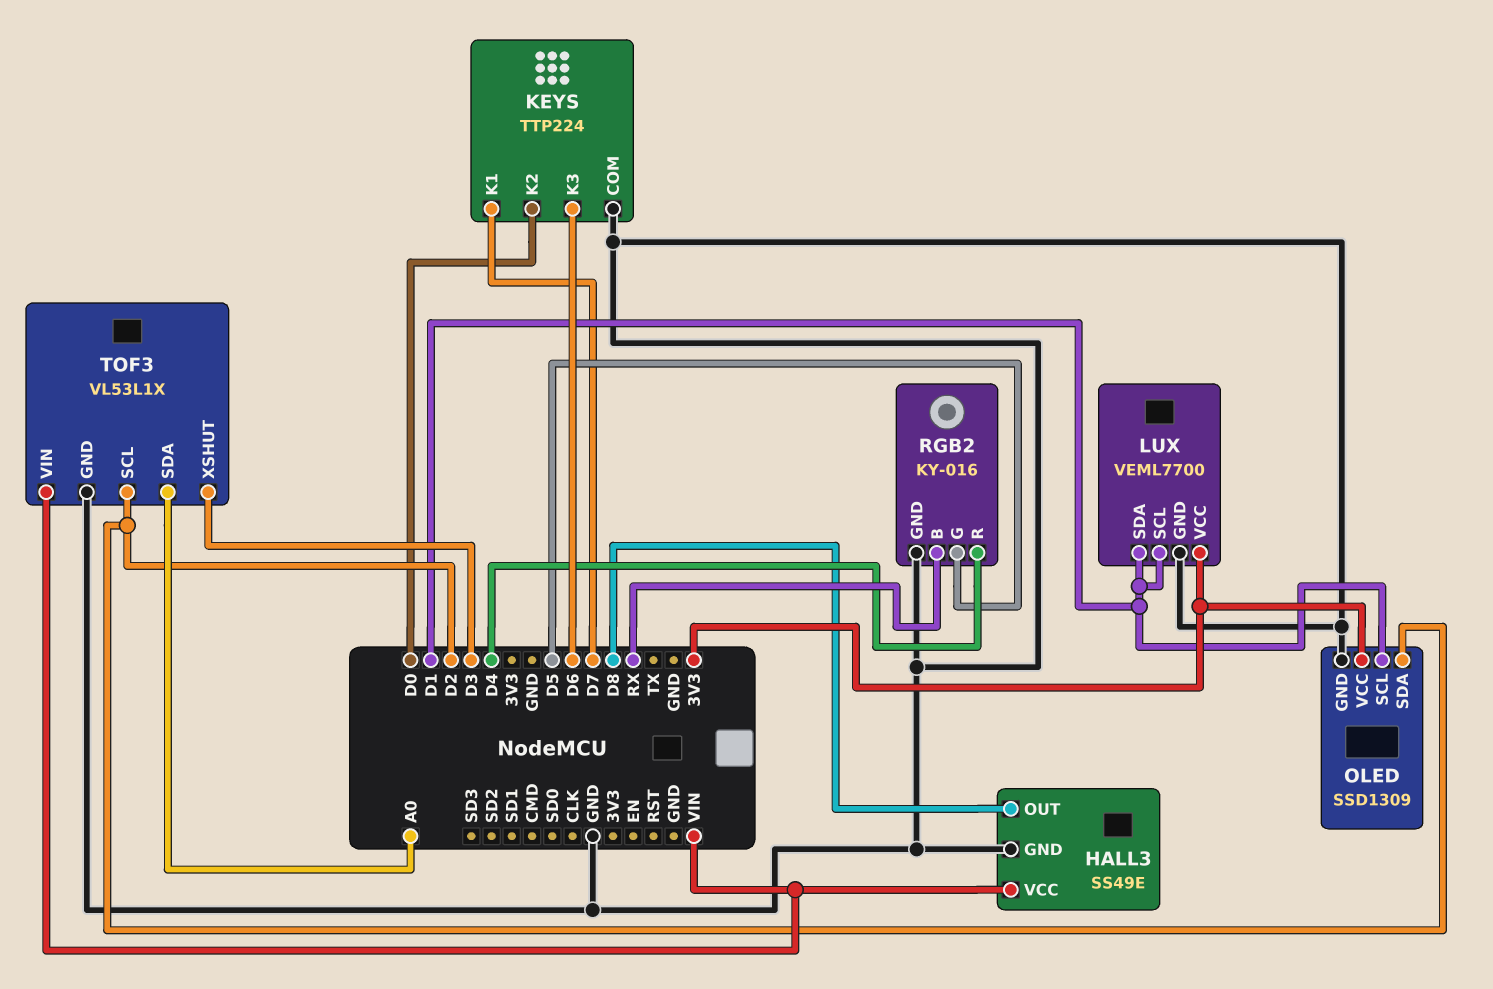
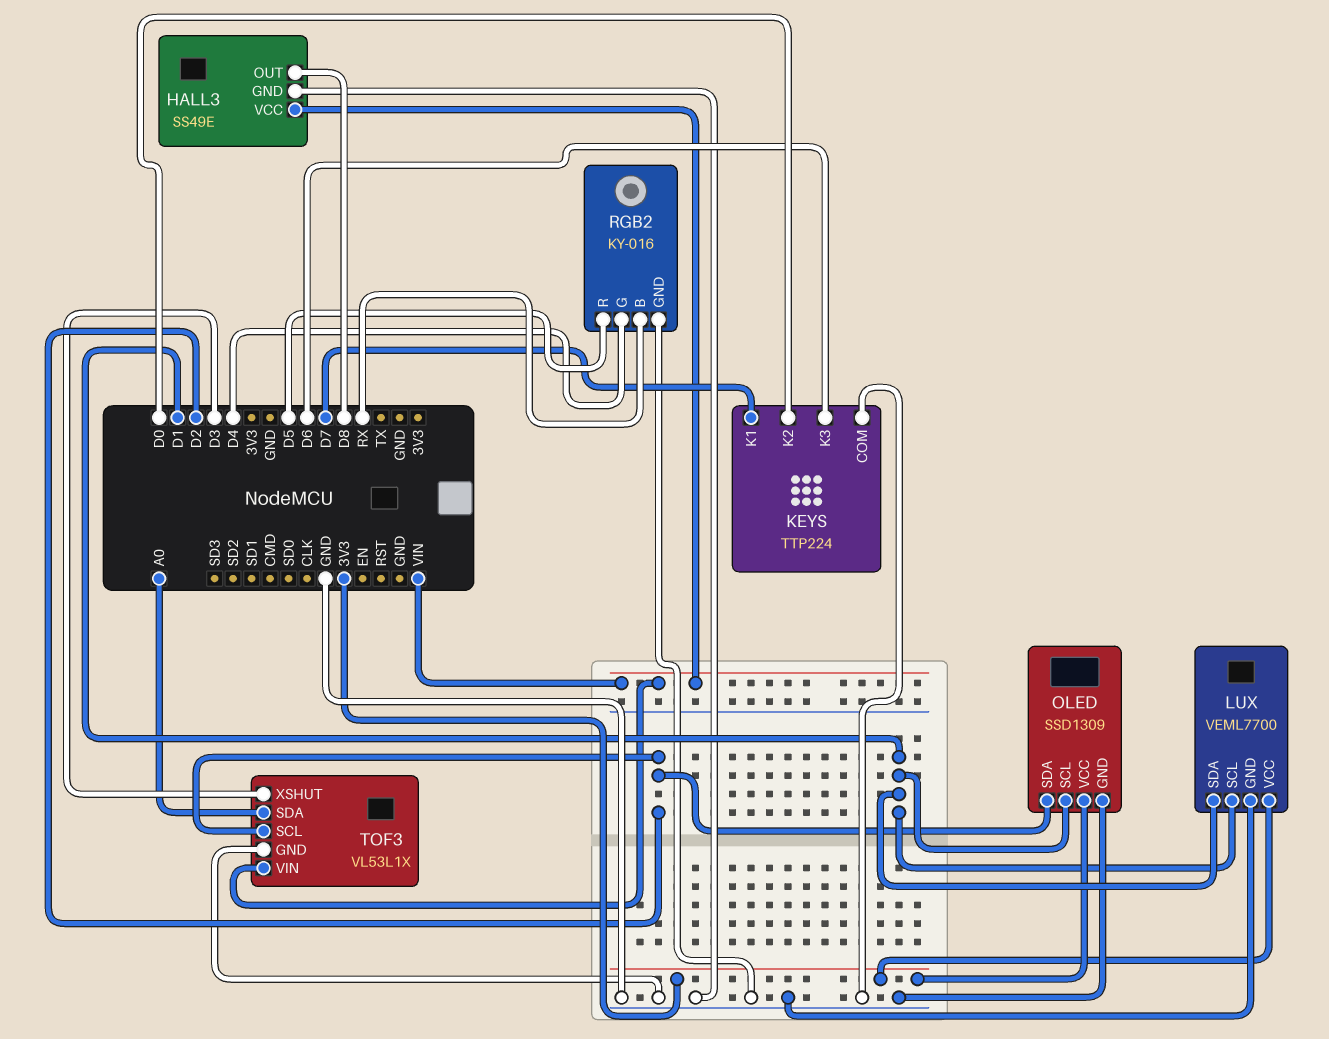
RGB2 pin G: D5 -> D4
RGB2 pin R: D4 -> D5

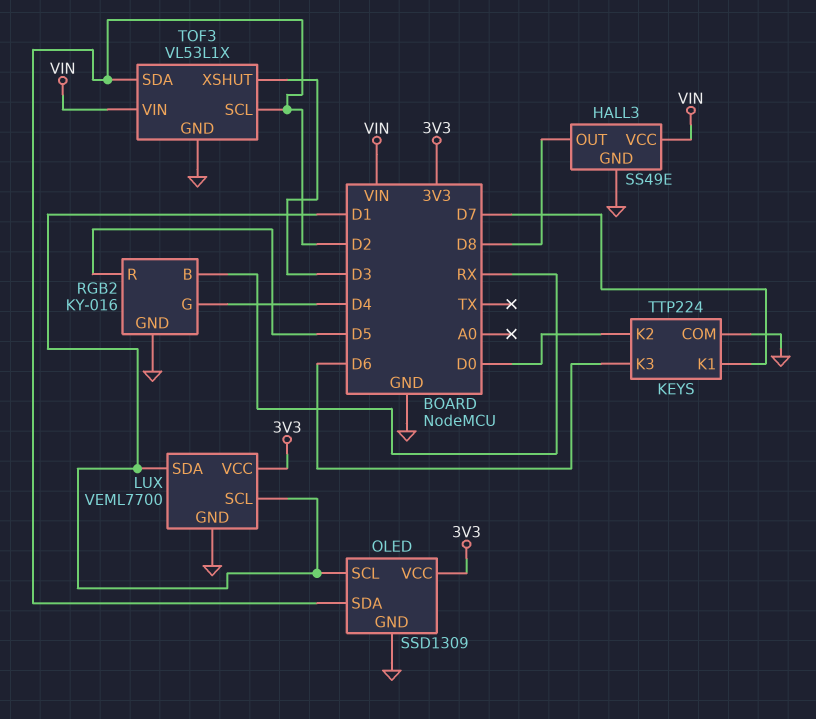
TOF3 pin SDA: A0 -> D2

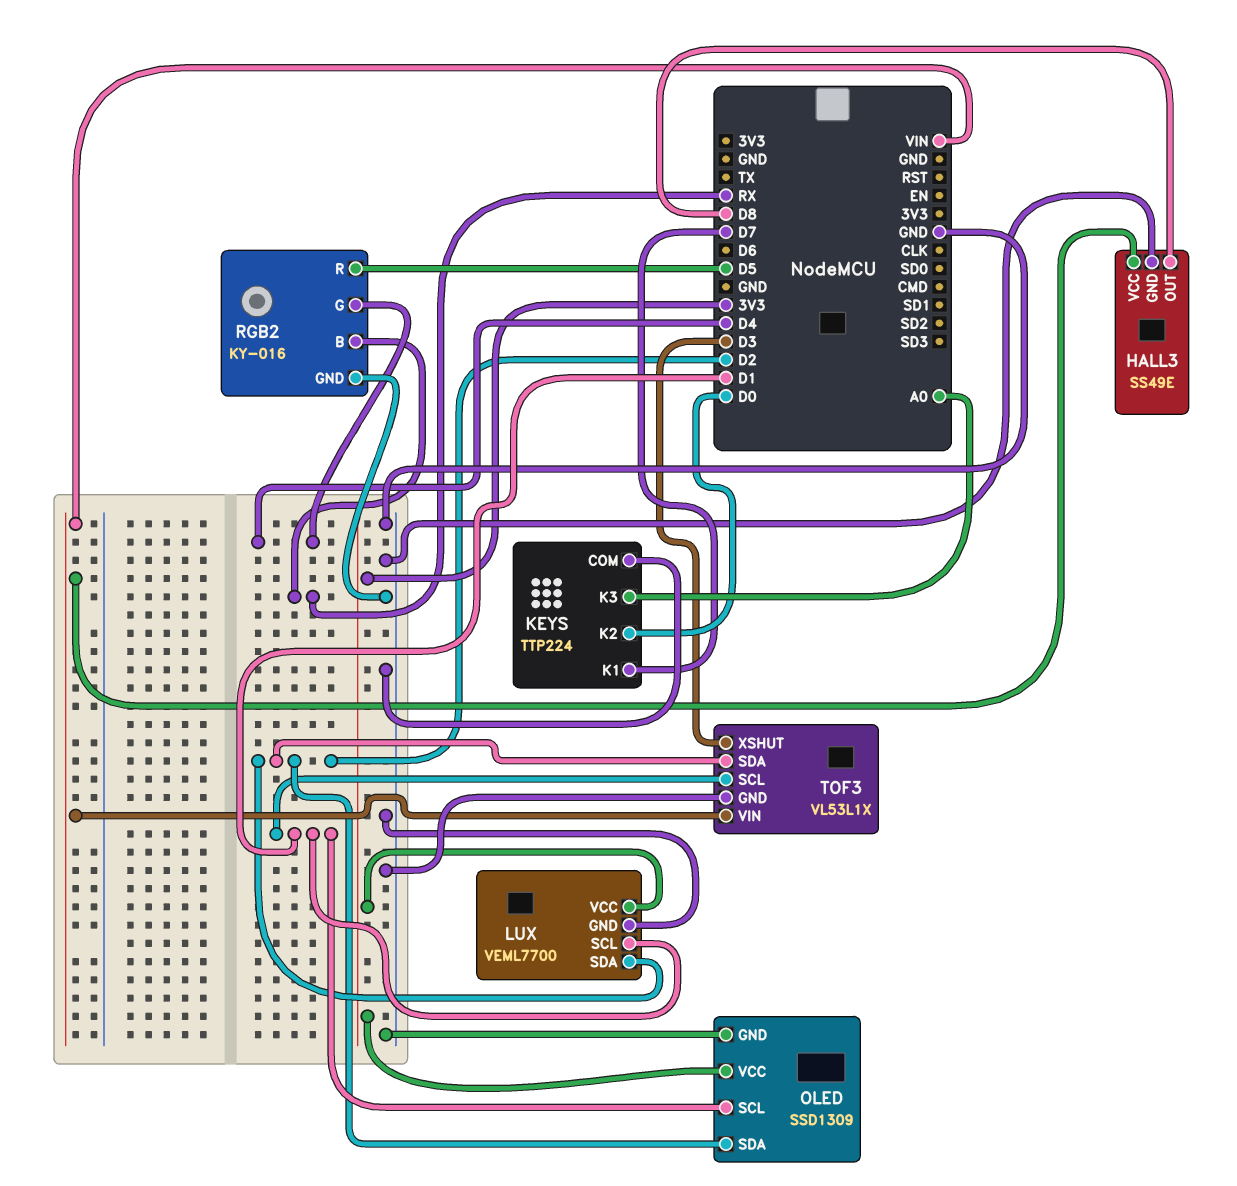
KEYS pin K3: D6 -> A0
LUX pin SDA: D1 -> D2
TOF3 pin SCL: D2 -> D1

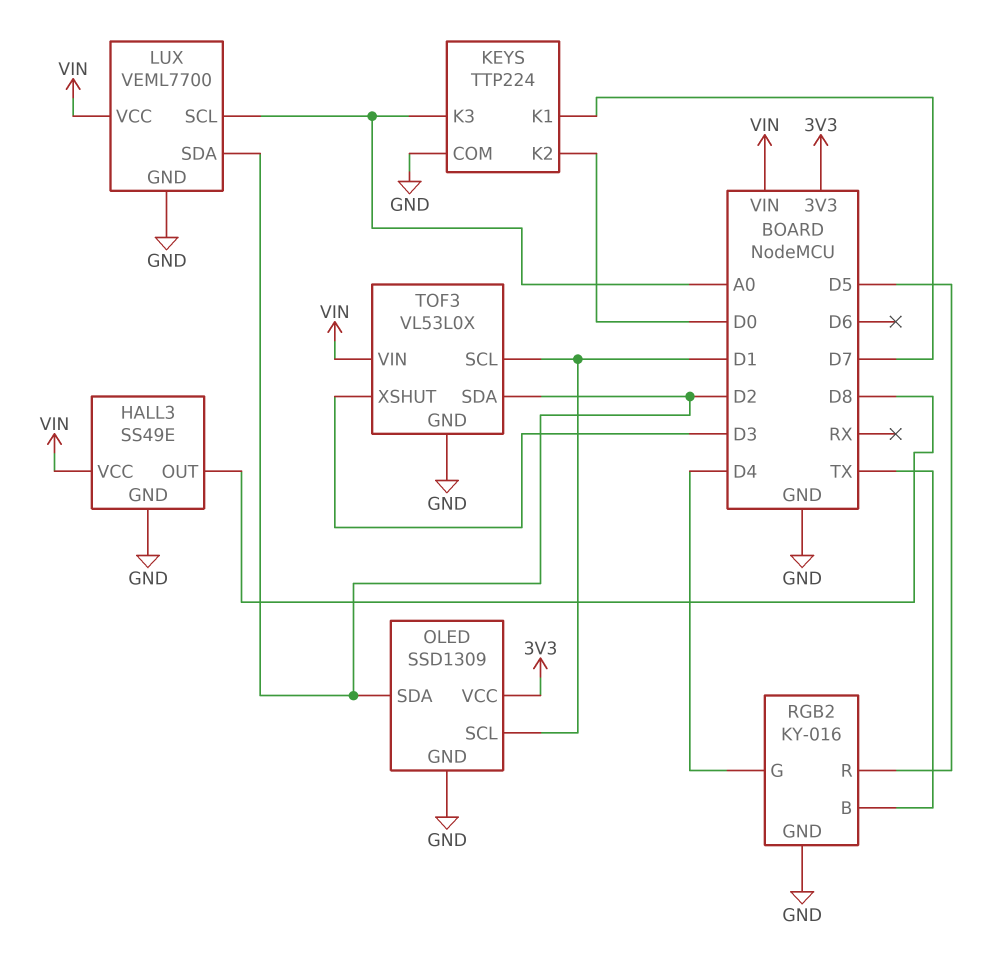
LUX pin SCL: D1 -> A0
LUX pin VCC: 3V3 -> VIN
RGB2 pin B: RX -> TX
TOF3: VL53L1X -> VL53L0X

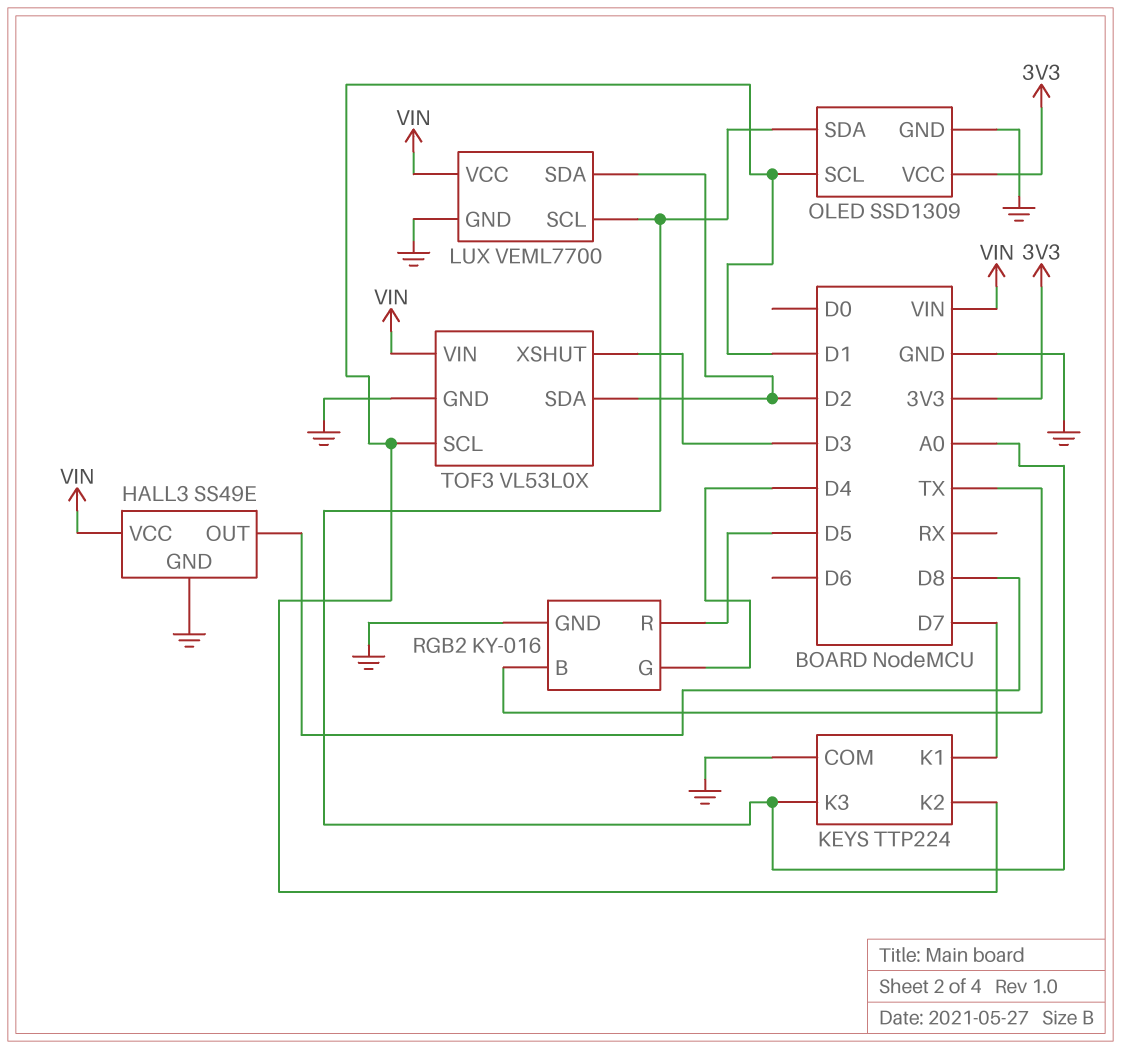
KEYS pin K2: D0 -> D1
OLED pin SDA: D2 -> A0

